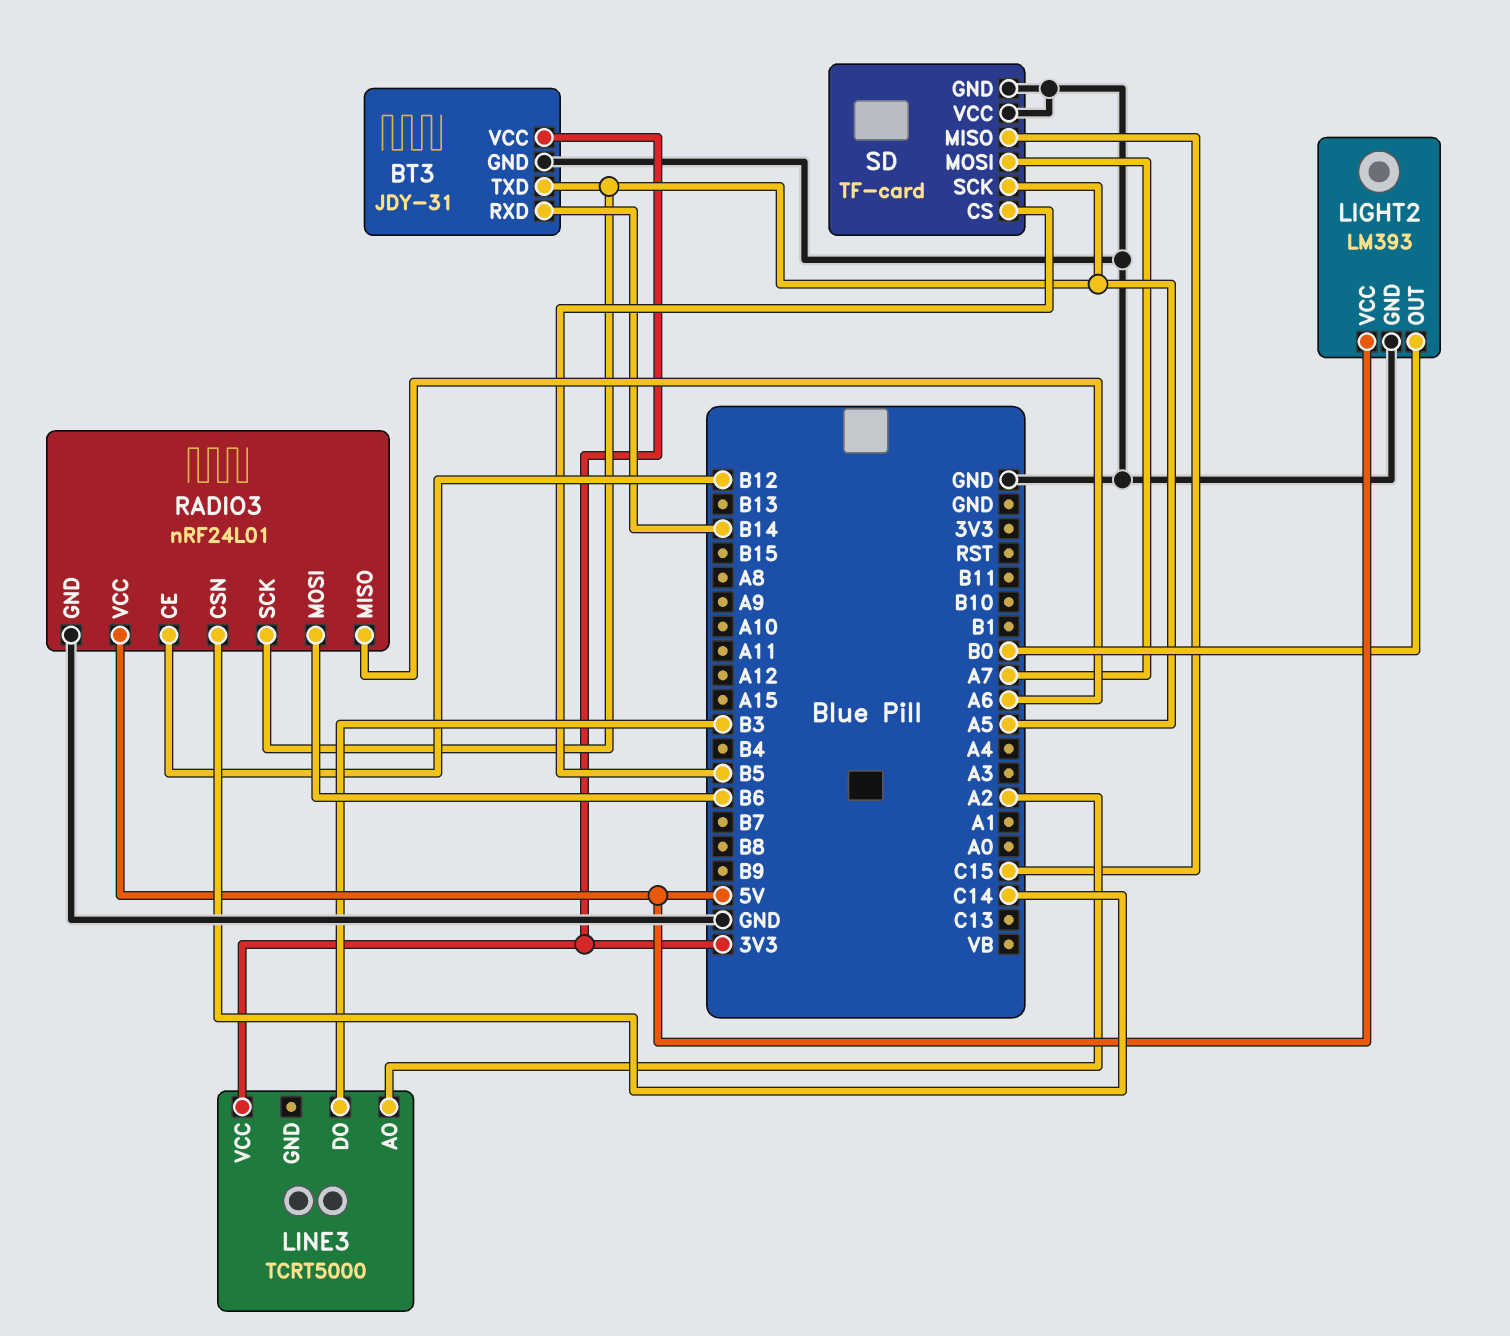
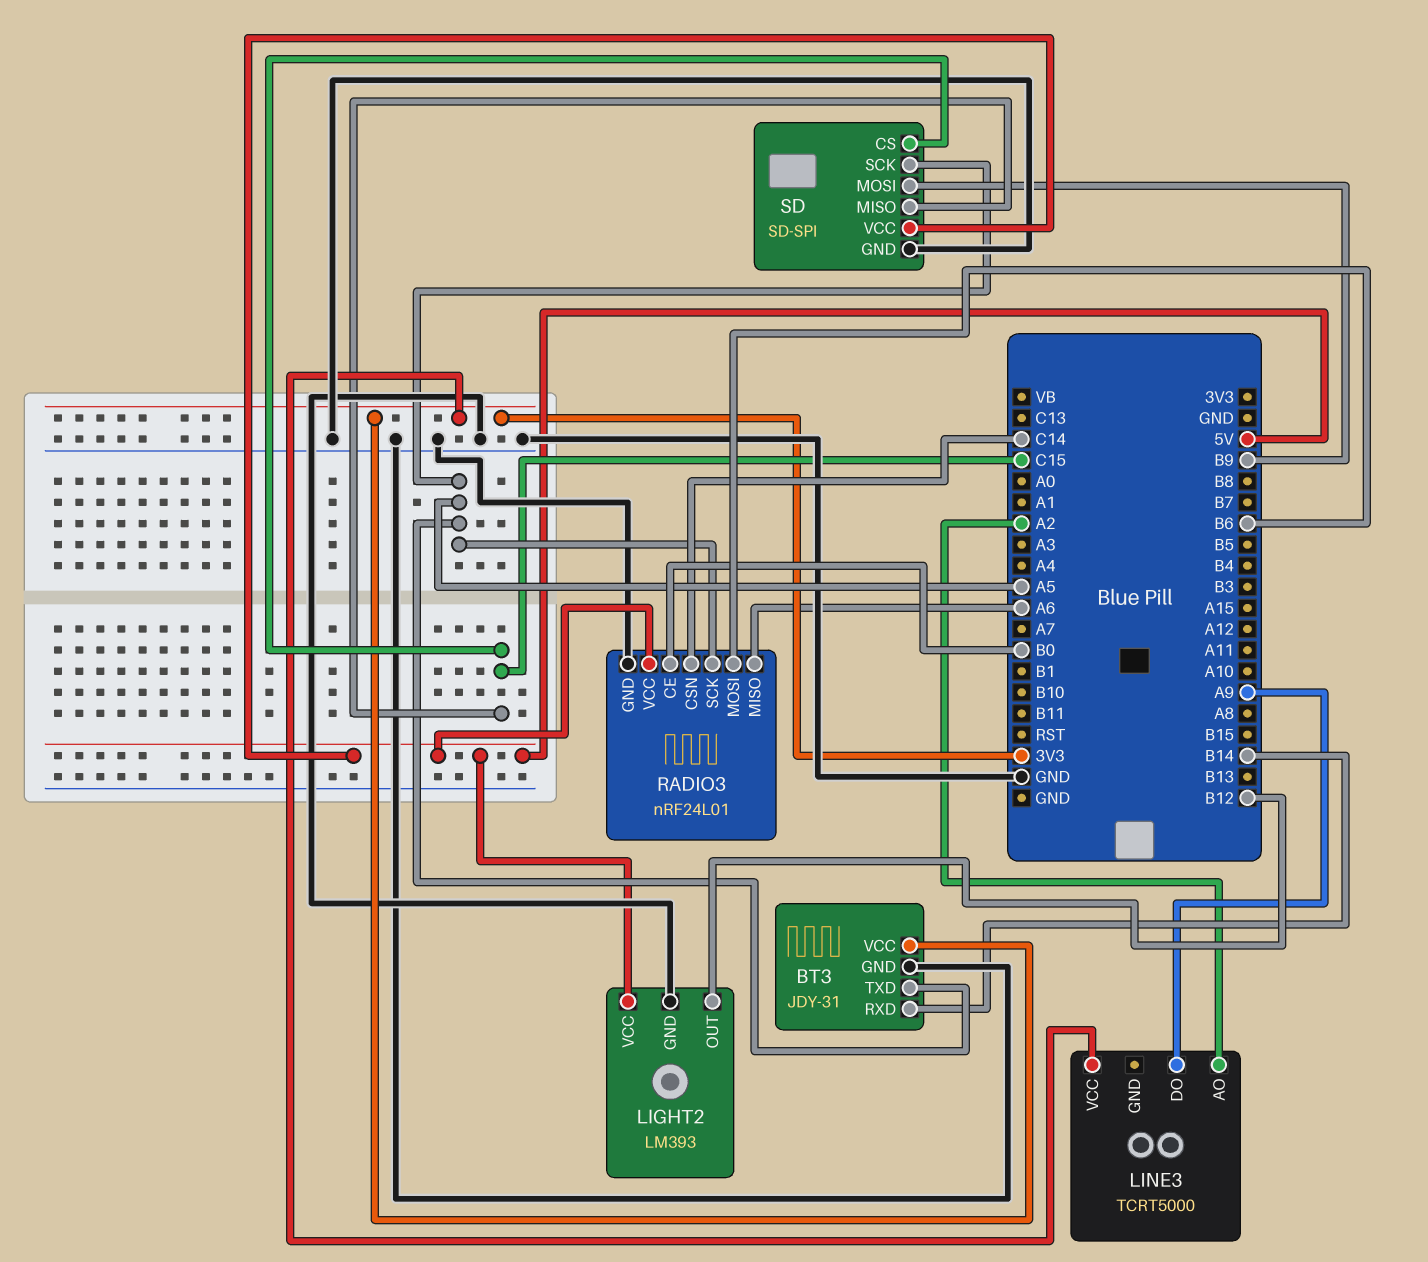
LIGHT2 pin OUT: B0 -> B12
LINE3 pin DO: B3 -> A9
RADIO3 pin CE: B12 -> B0
SD: TF-card -> SD-SPI
SD pin CS: B5 -> C15
SD pin MOSI: A7 -> B9
SD pin VCC: GND -> 5V

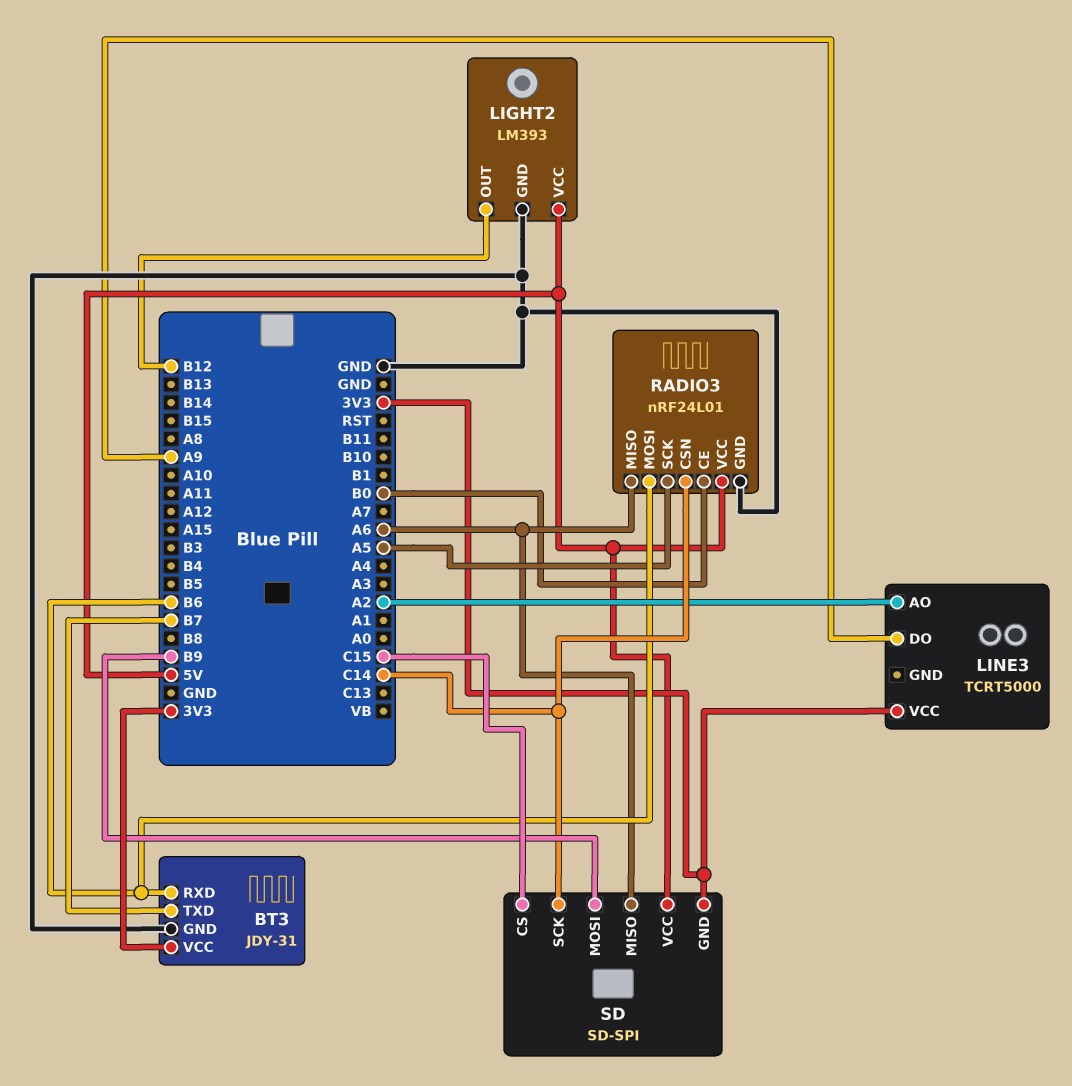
BT3 pin RXD: B14 -> B6
BT3 pin TXD: A5 -> B7
SD pin GND: GND -> 3V3
SD pin MISO: C15 -> A6
SD pin SCK: A5 -> C14

